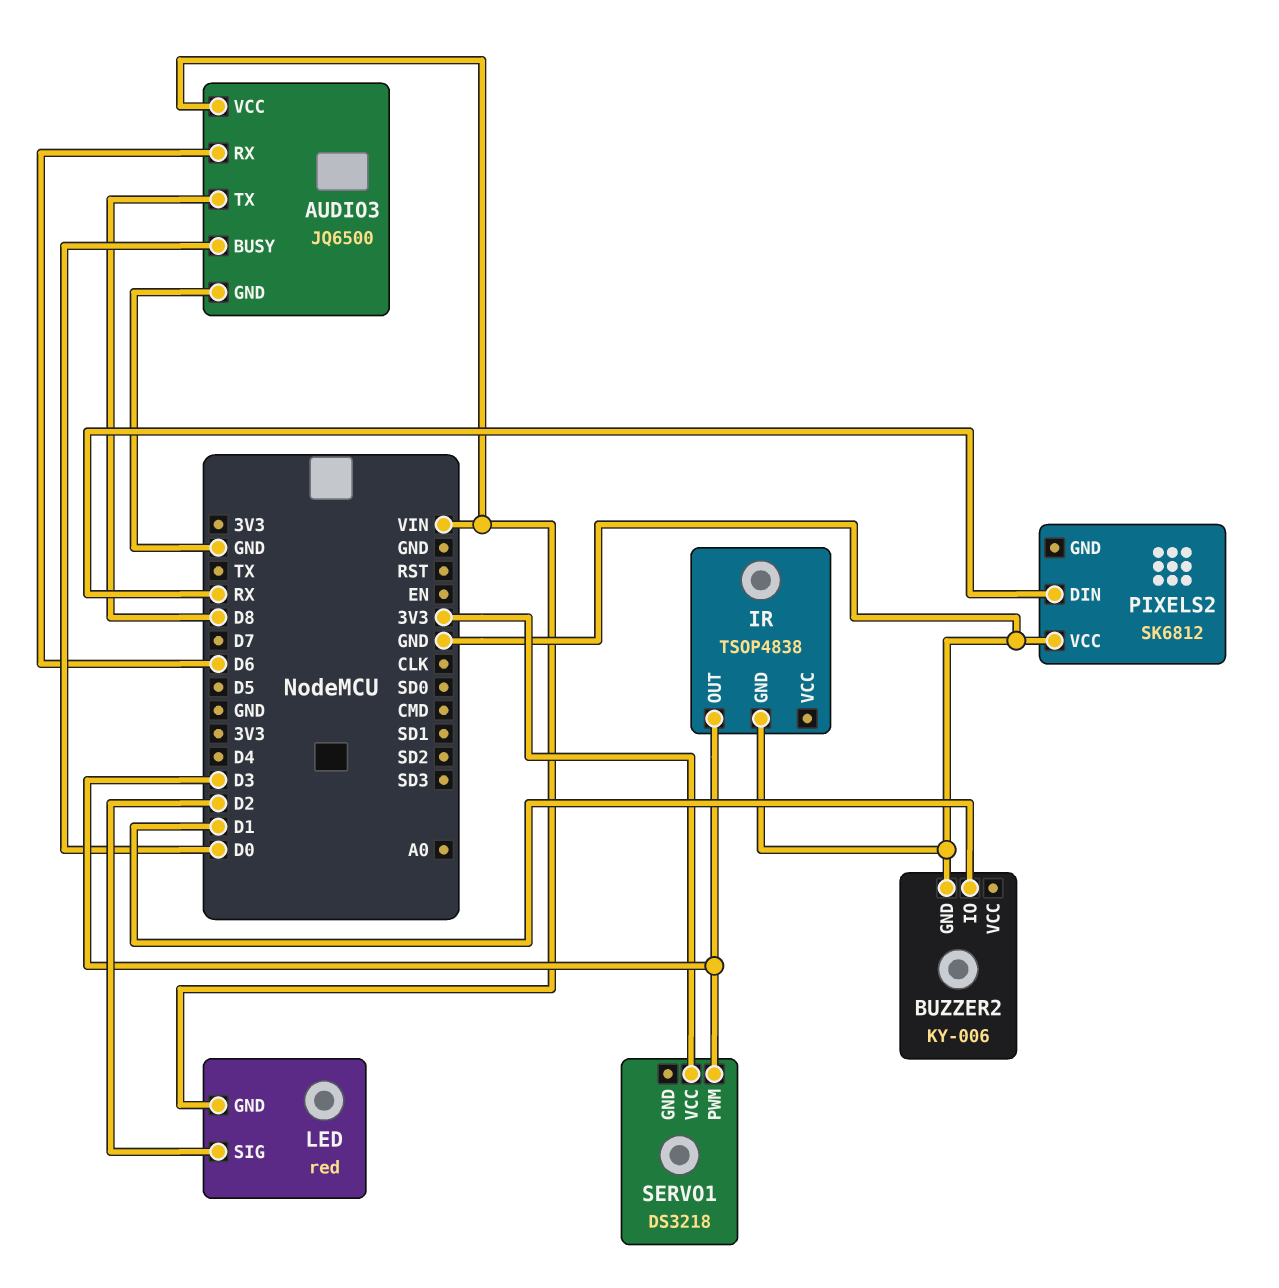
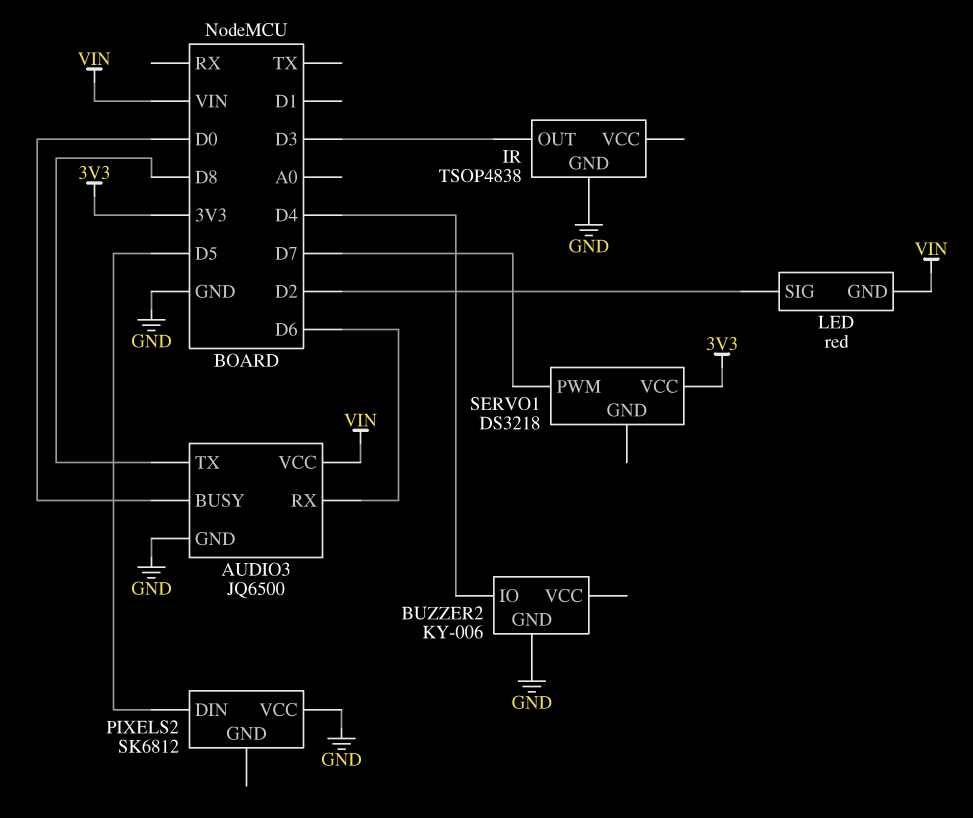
BUZZER2 pin IO: D1 -> D4
PIXELS2 pin DIN: RX -> D5
SERVO1 pin PWM: D3 -> D7

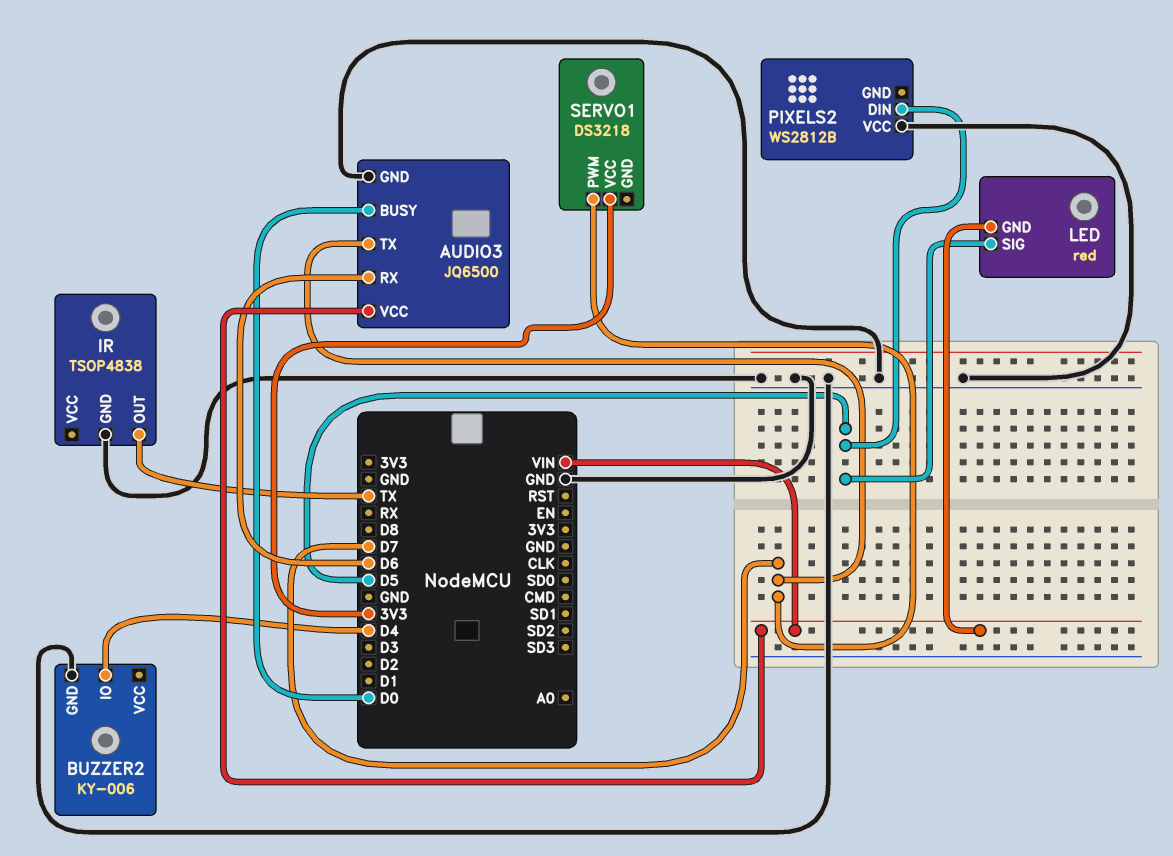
AUDIO3 pin TX: D8 -> D7
IR pin OUT: D3 -> TX
LED pin SIG: D2 -> D5
PIXELS2: SK6812 -> WS2812B

